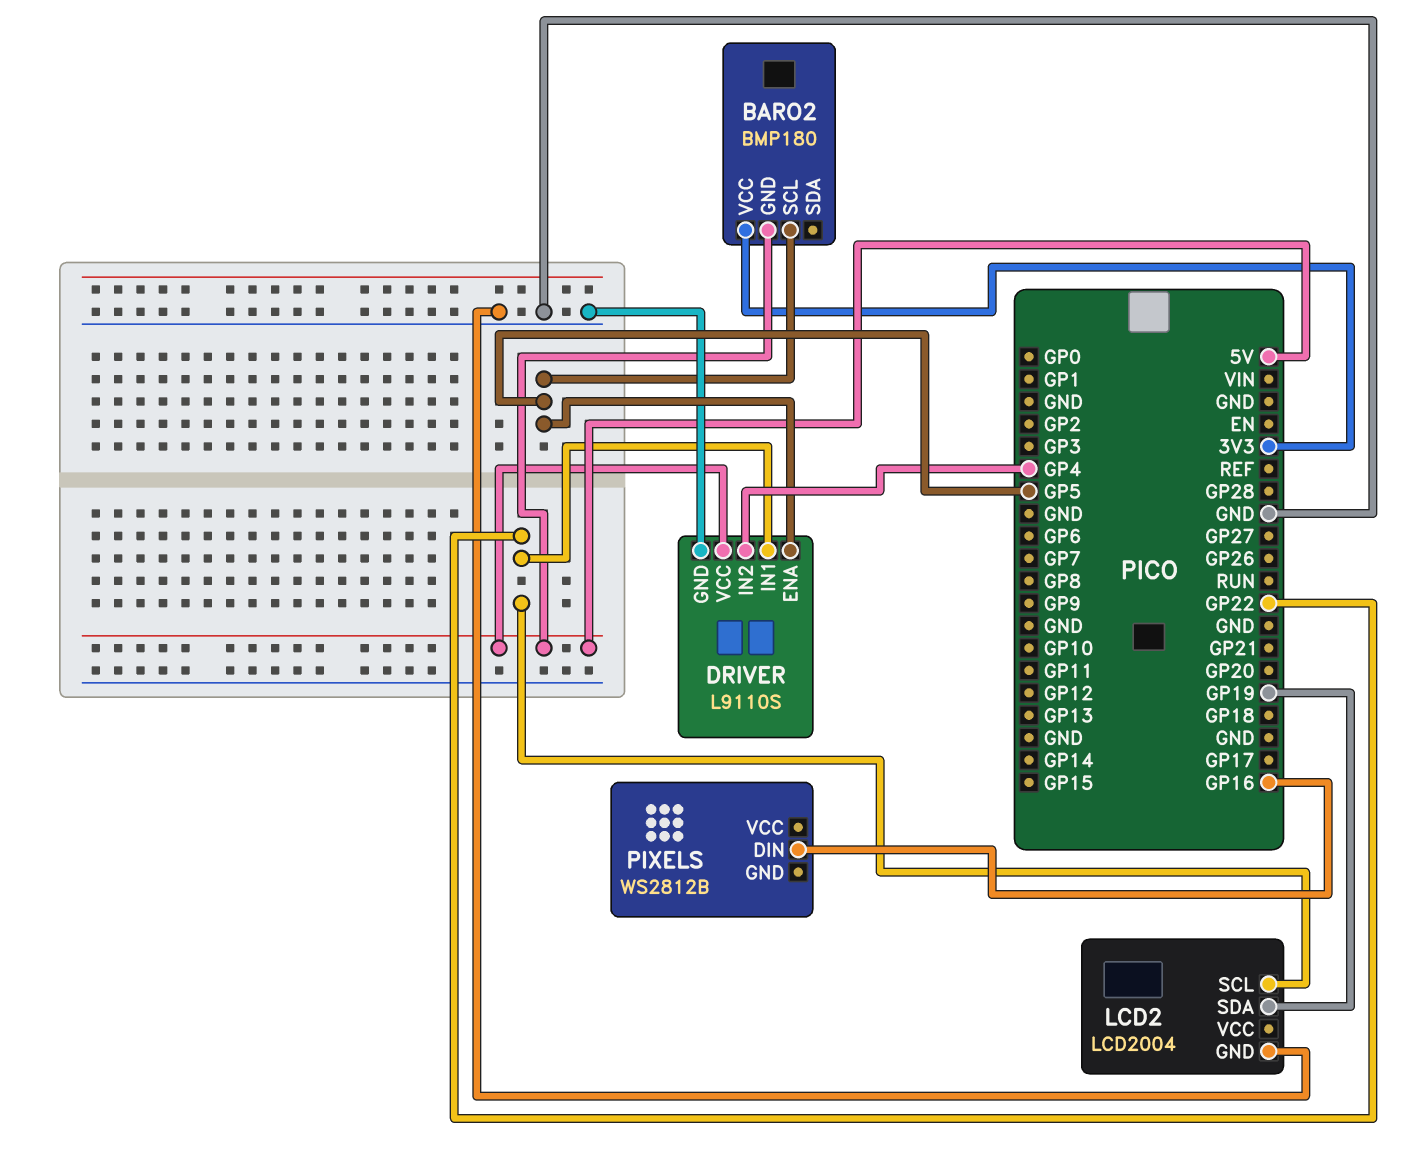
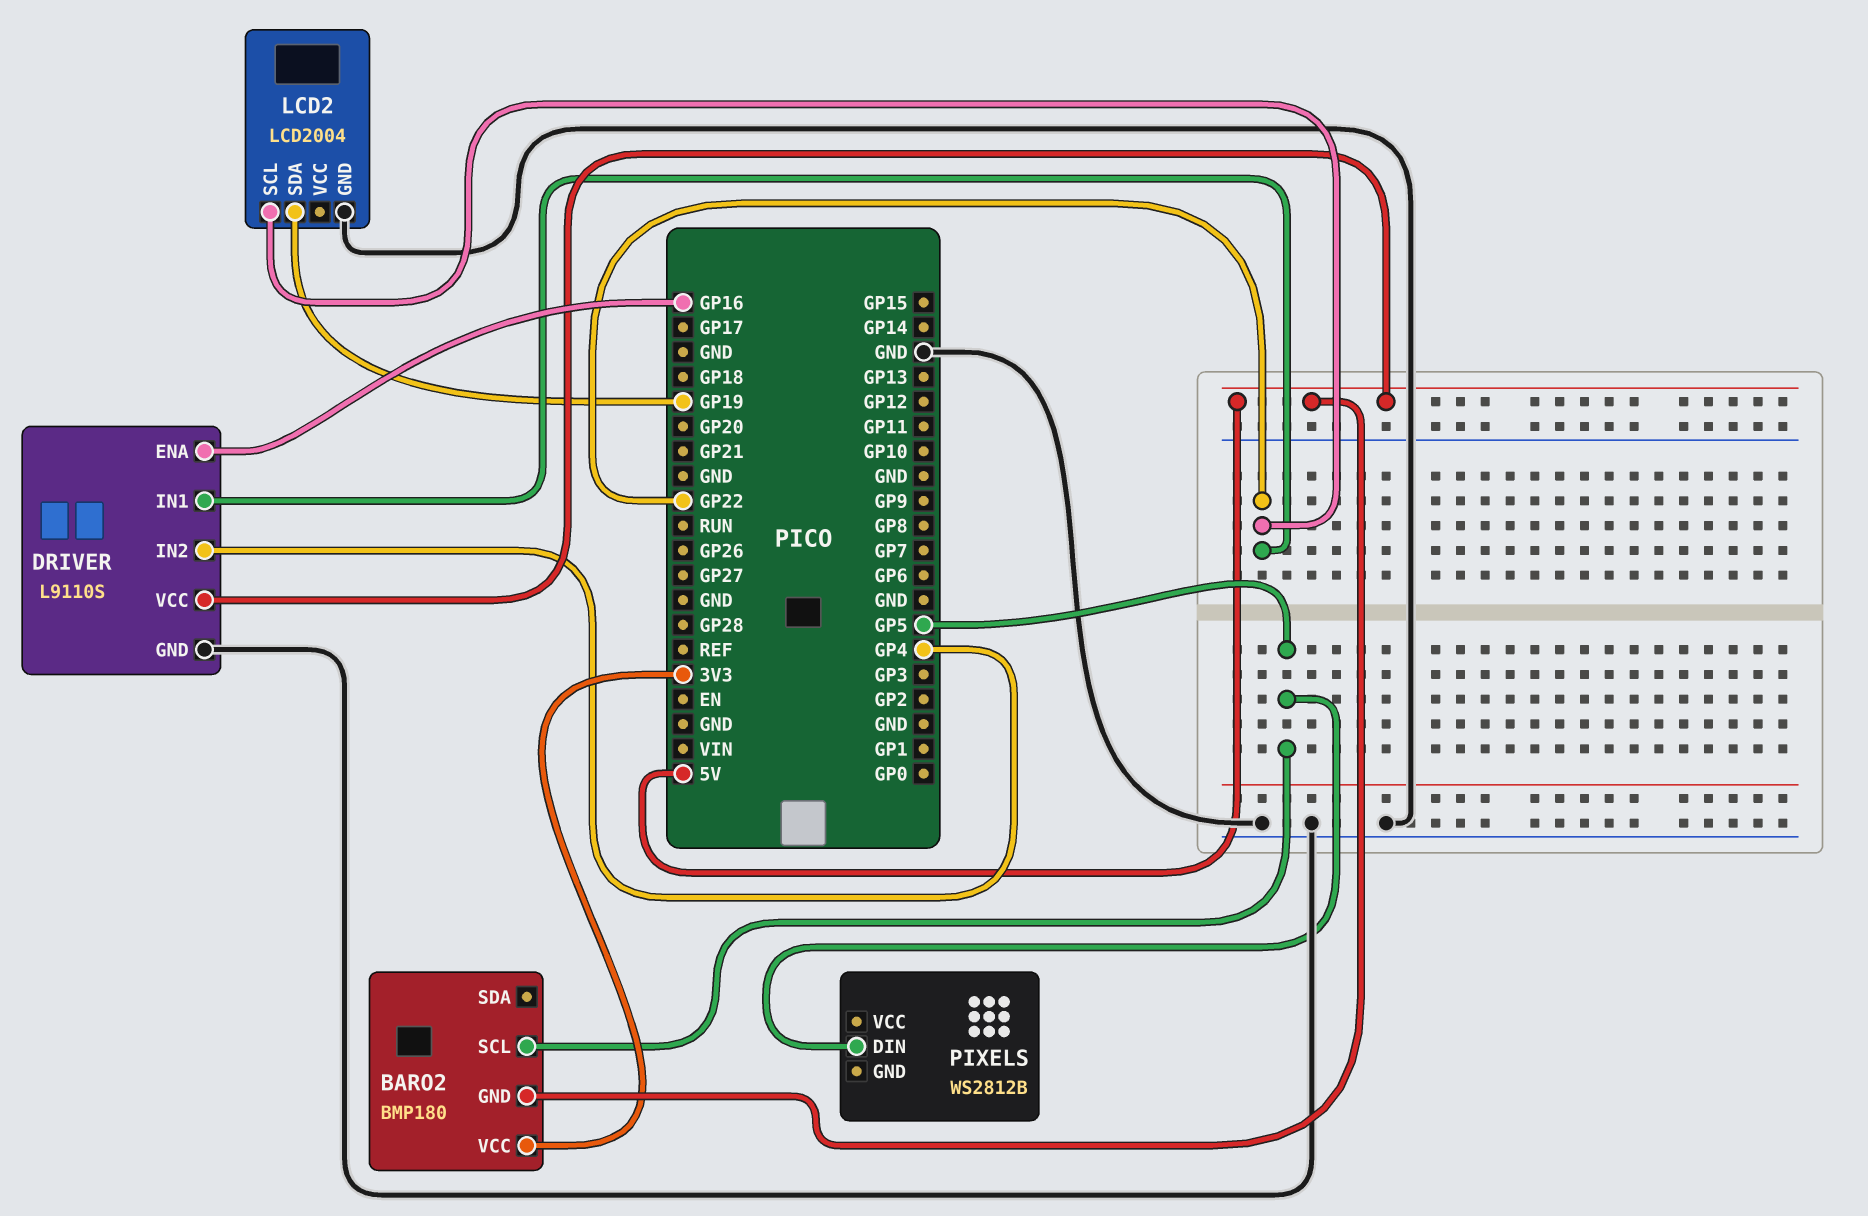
DRIVER pin ENA: GP5 -> GP16
PIXELS pin DIN: GP16 -> GP5

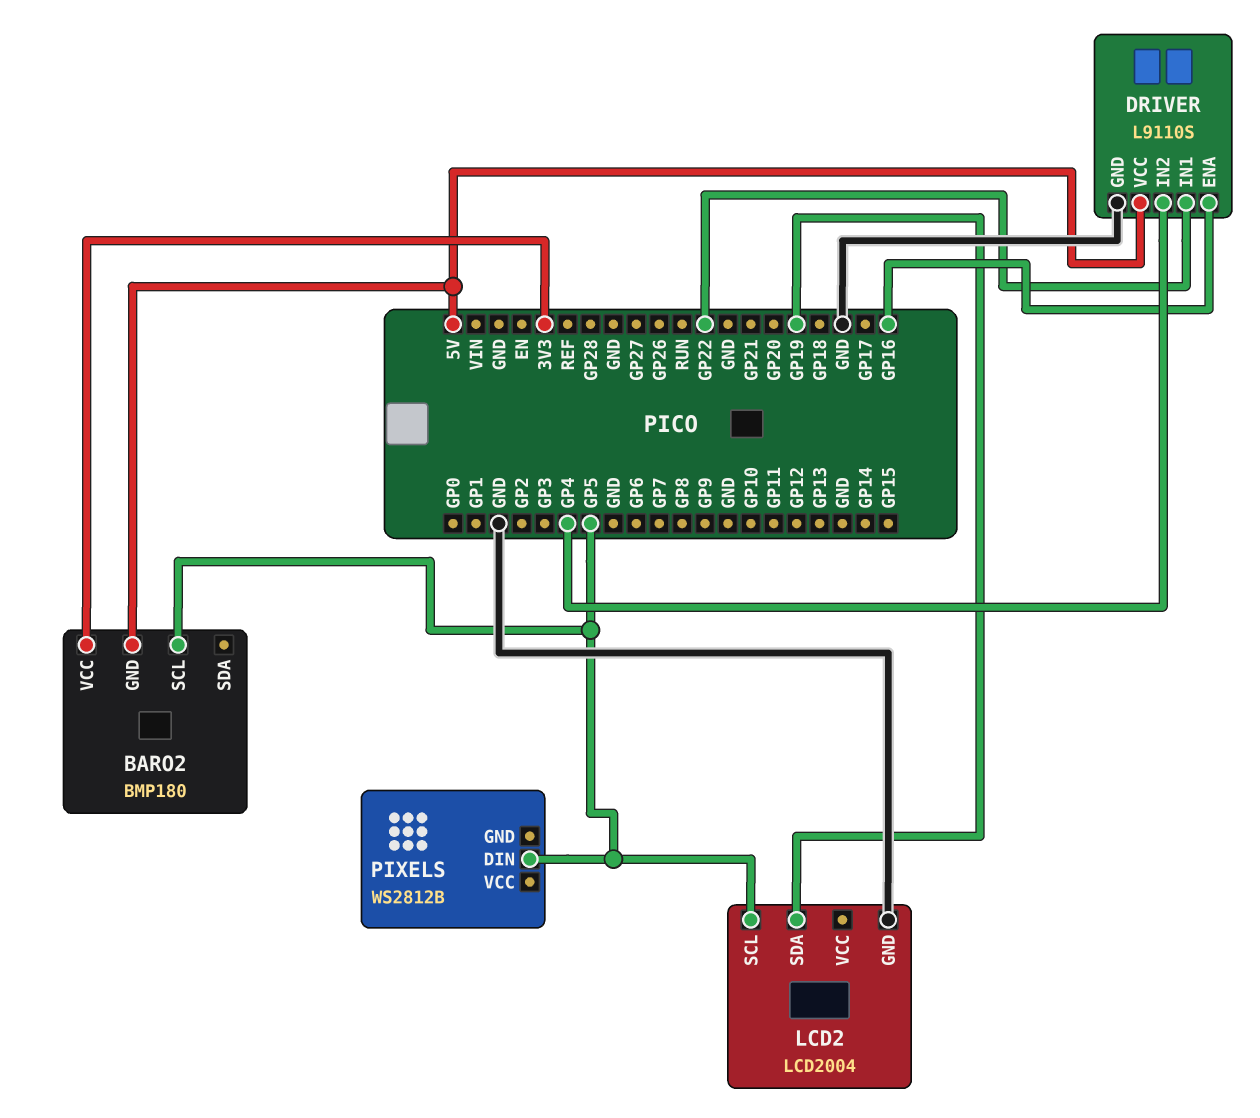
LCD2 pin SCL: GP22 -> GP5

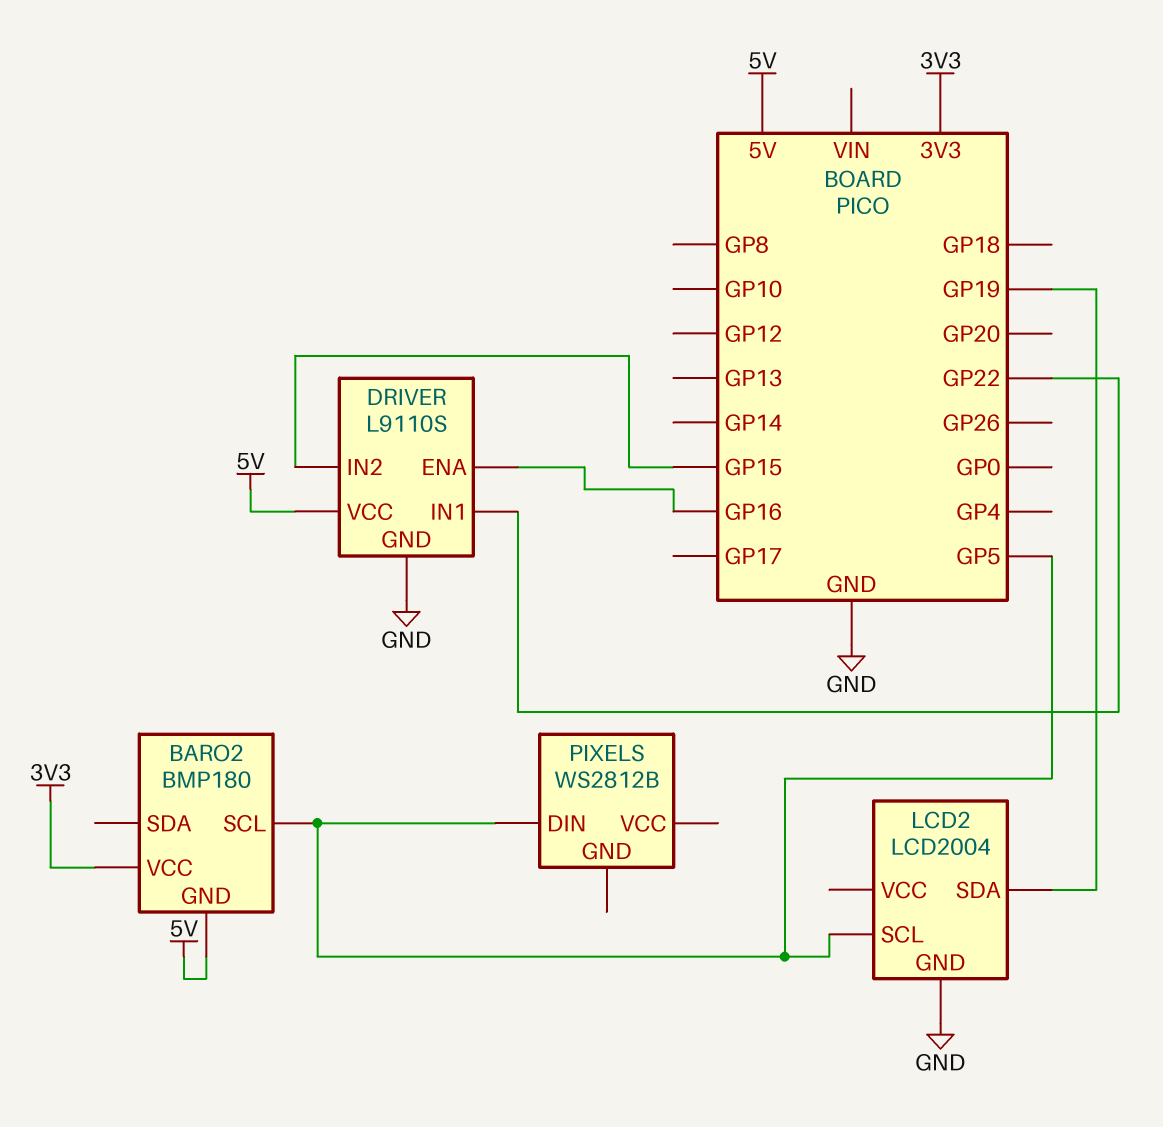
DRIVER pin IN2: GP4 -> GP15

